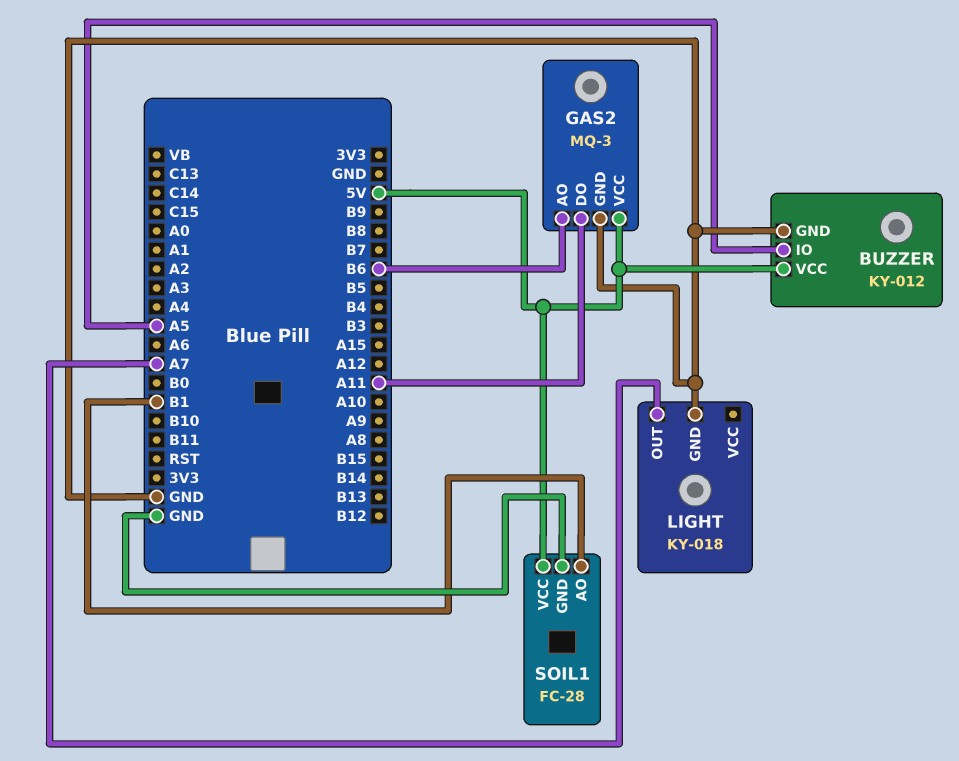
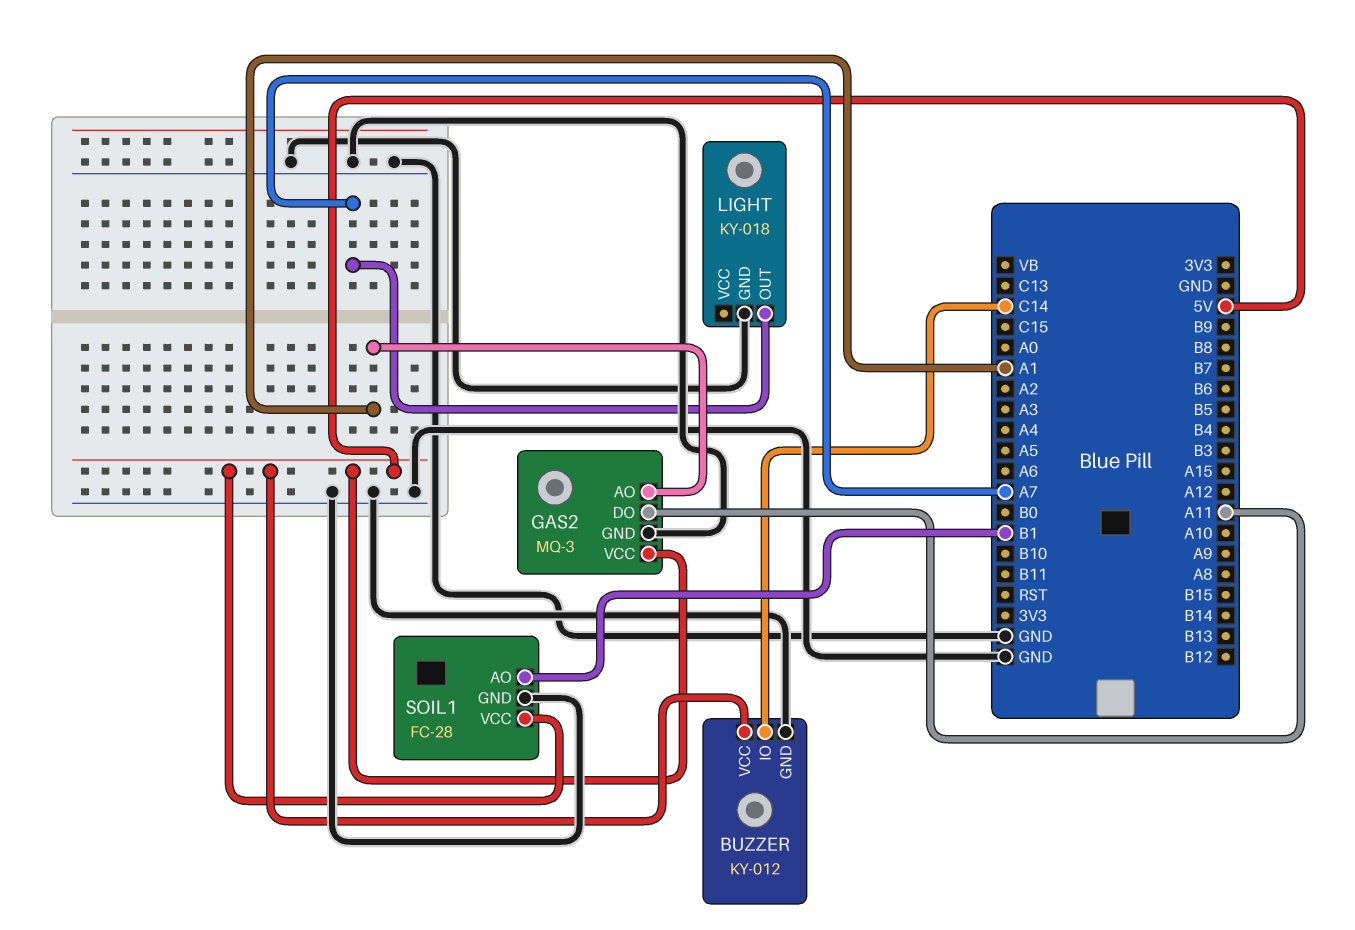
BUZZER pin IO: A5 -> C14
GAS2 pin AO: B6 -> A1

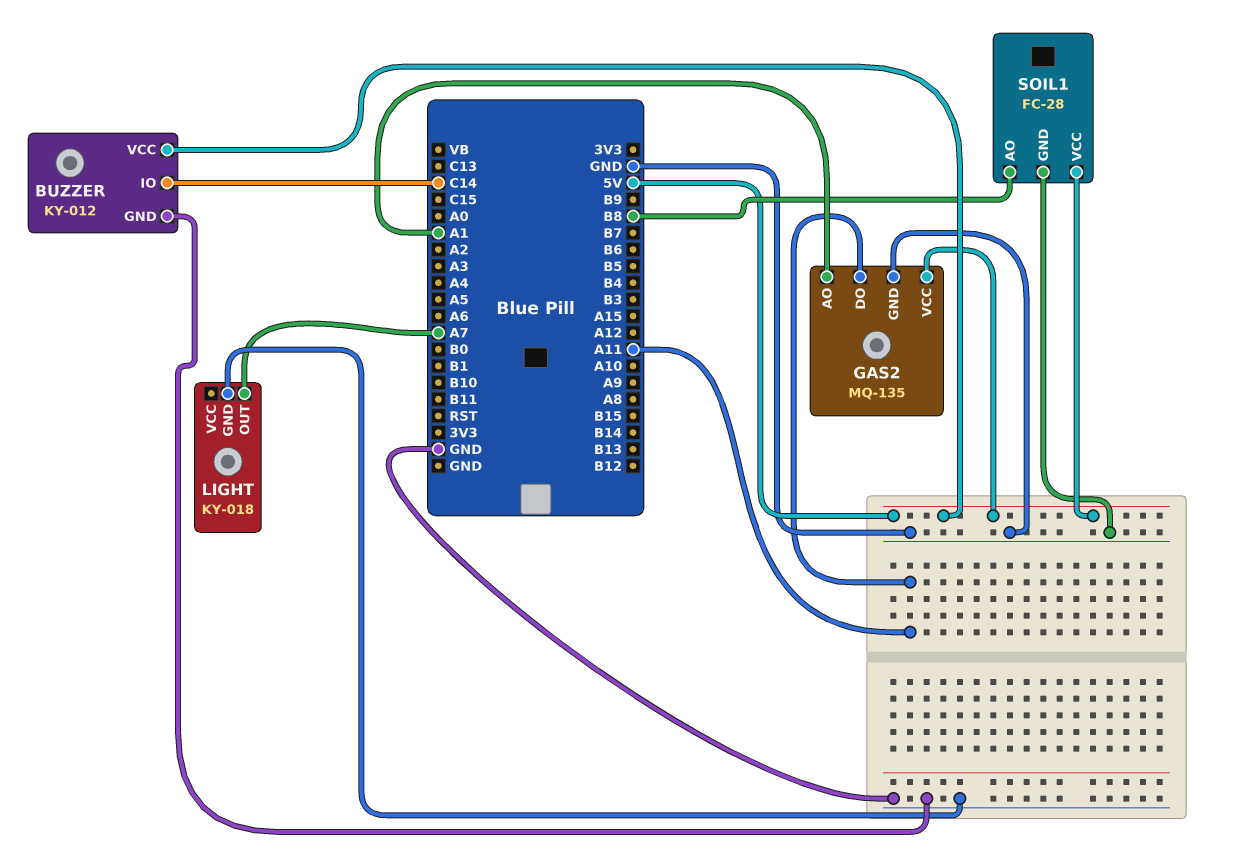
GAS2: MQ-3 -> MQ-135
SOIL1 pin AO: B1 -> B8

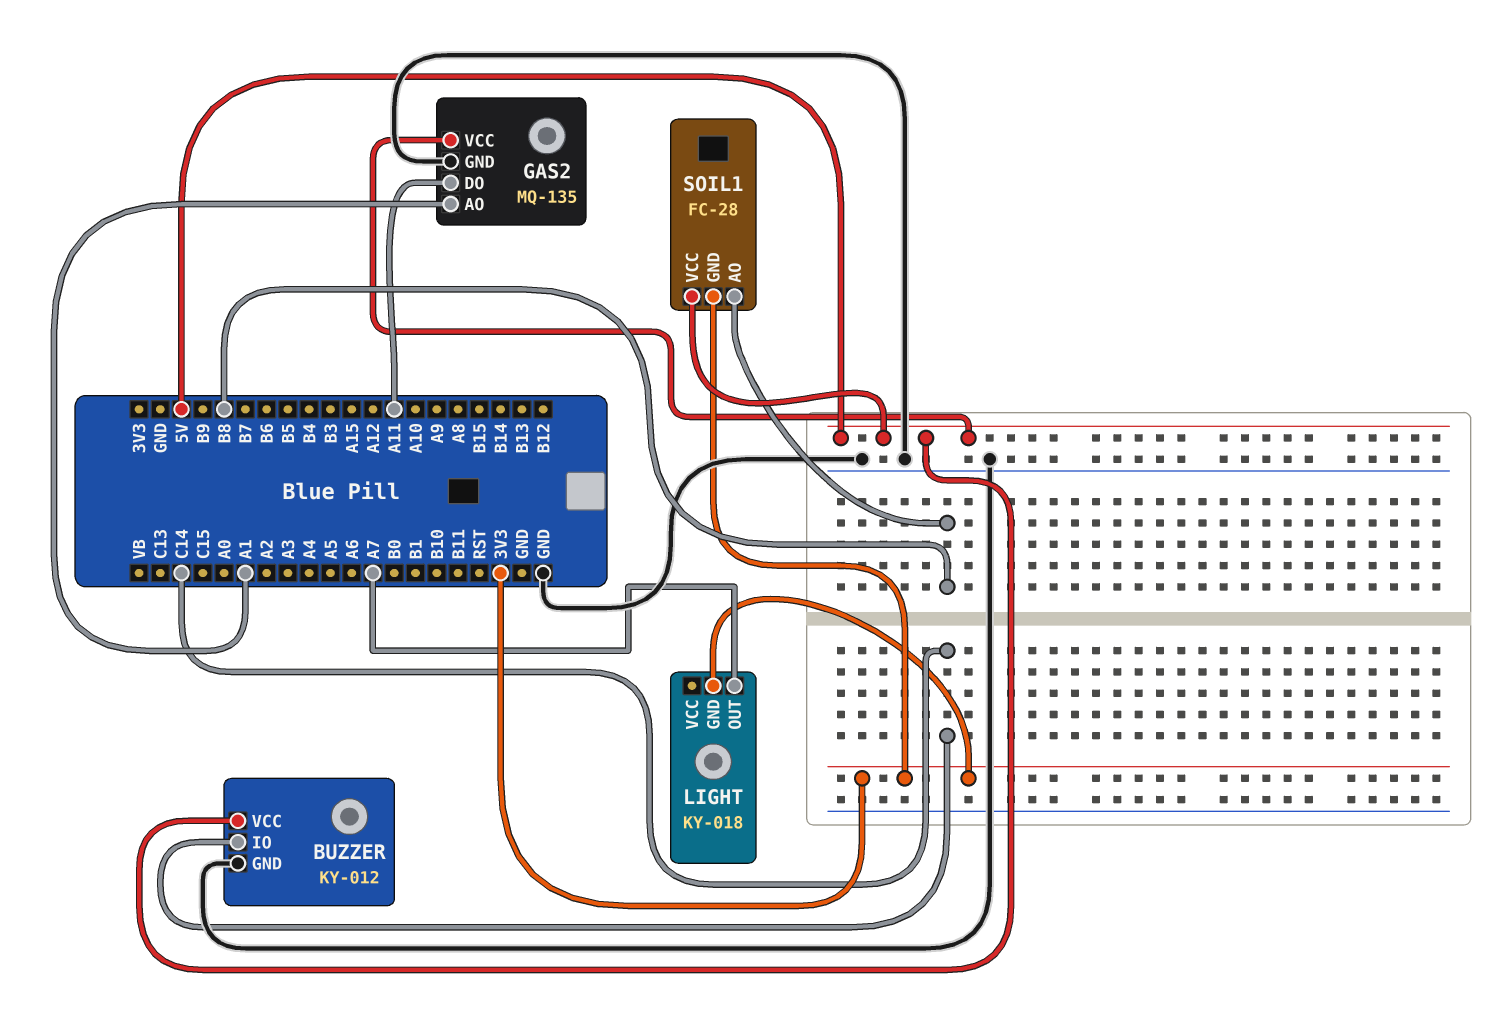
LIGHT pin GND: GND -> 3V3
SOIL1 pin GND: GND -> 3V3

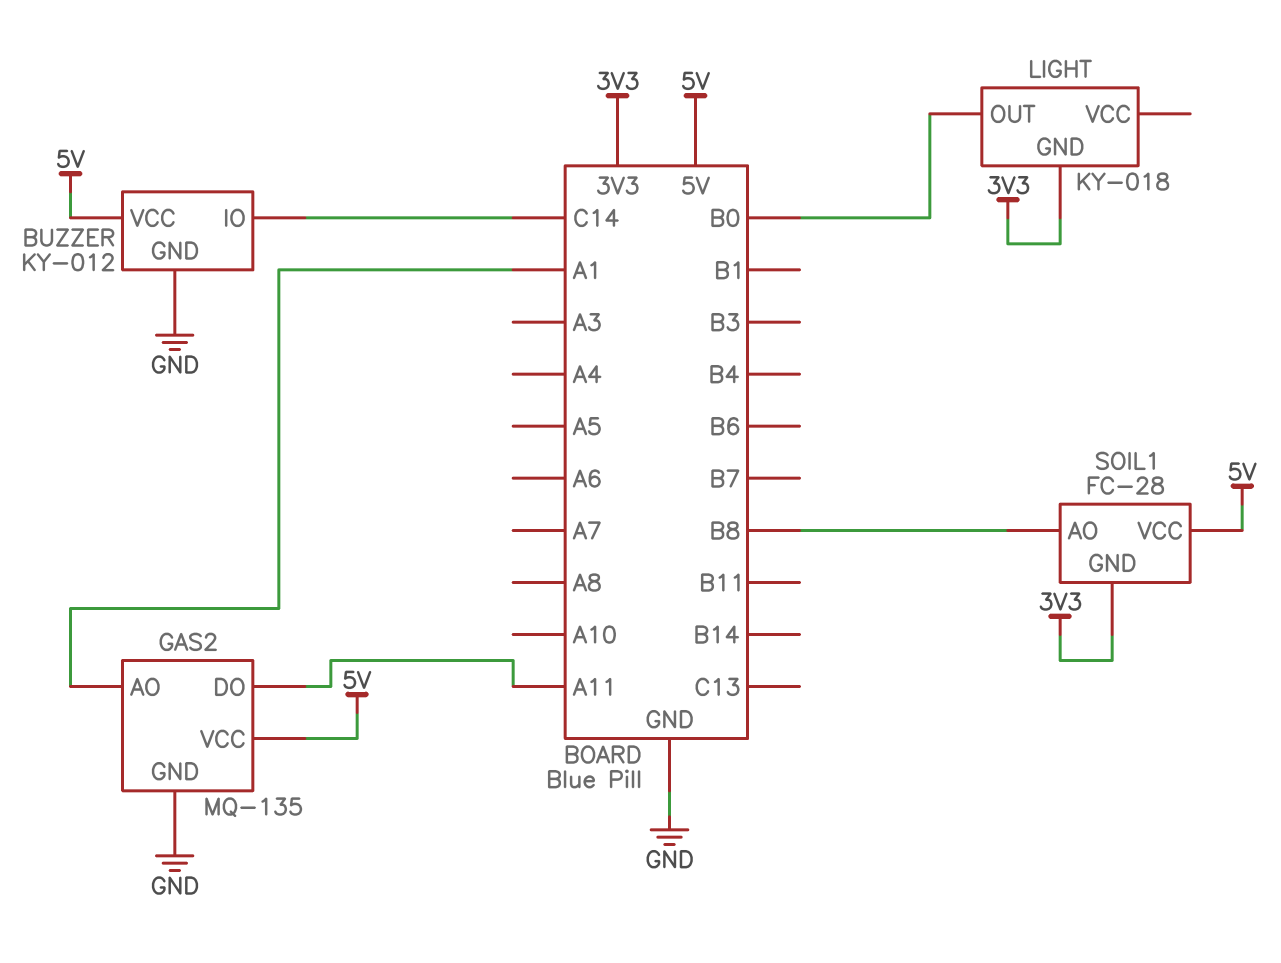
LIGHT pin OUT: A7 -> B0

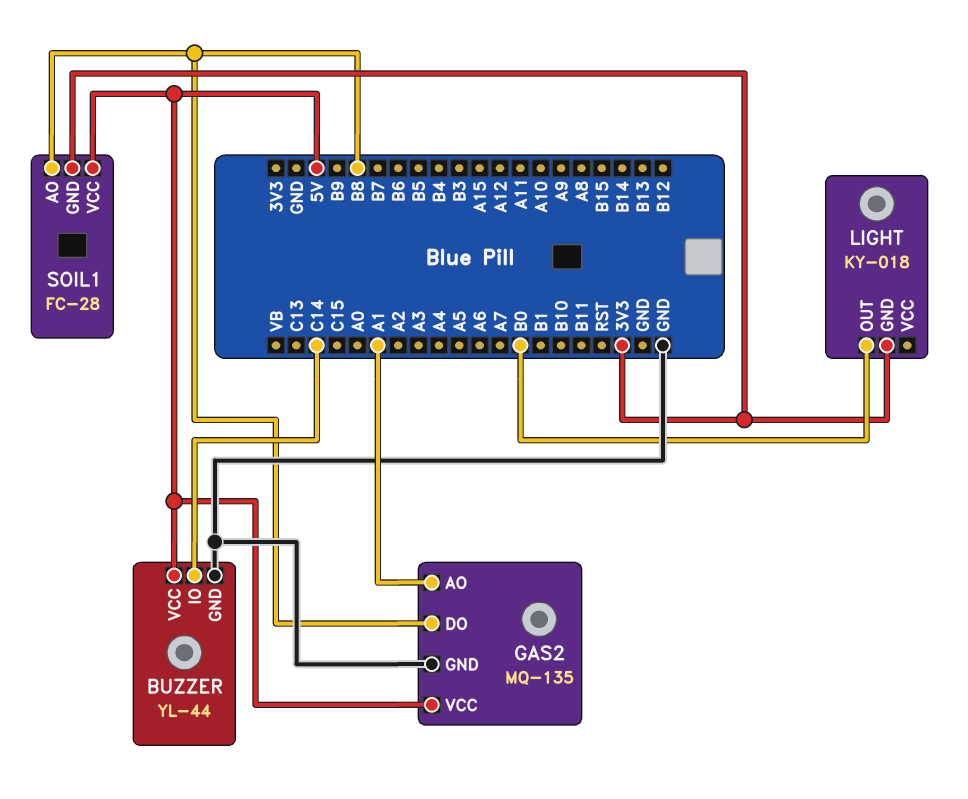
BUZZER: KY-012 -> YL-44
GAS2 pin DO: A11 -> B8

